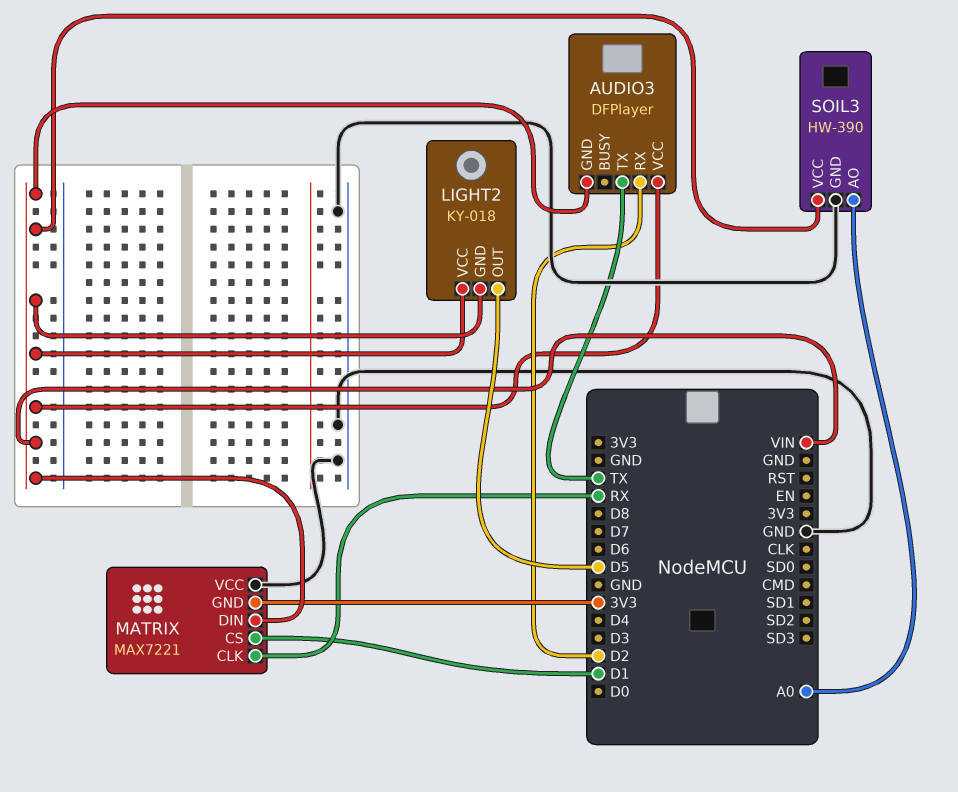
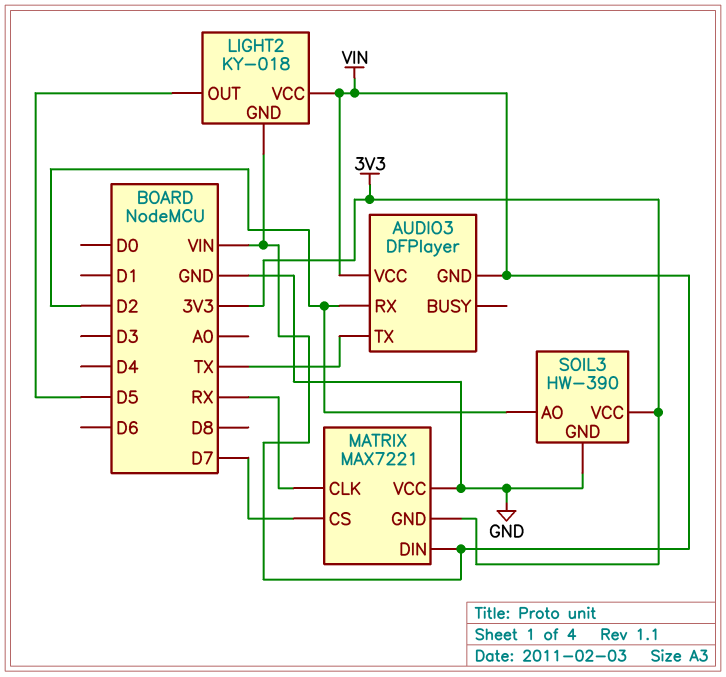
MATRIX pin CS: D1 -> D7
SOIL3 pin AO: A0 -> D2
SOIL3 pin VCC: VIN -> 3V3

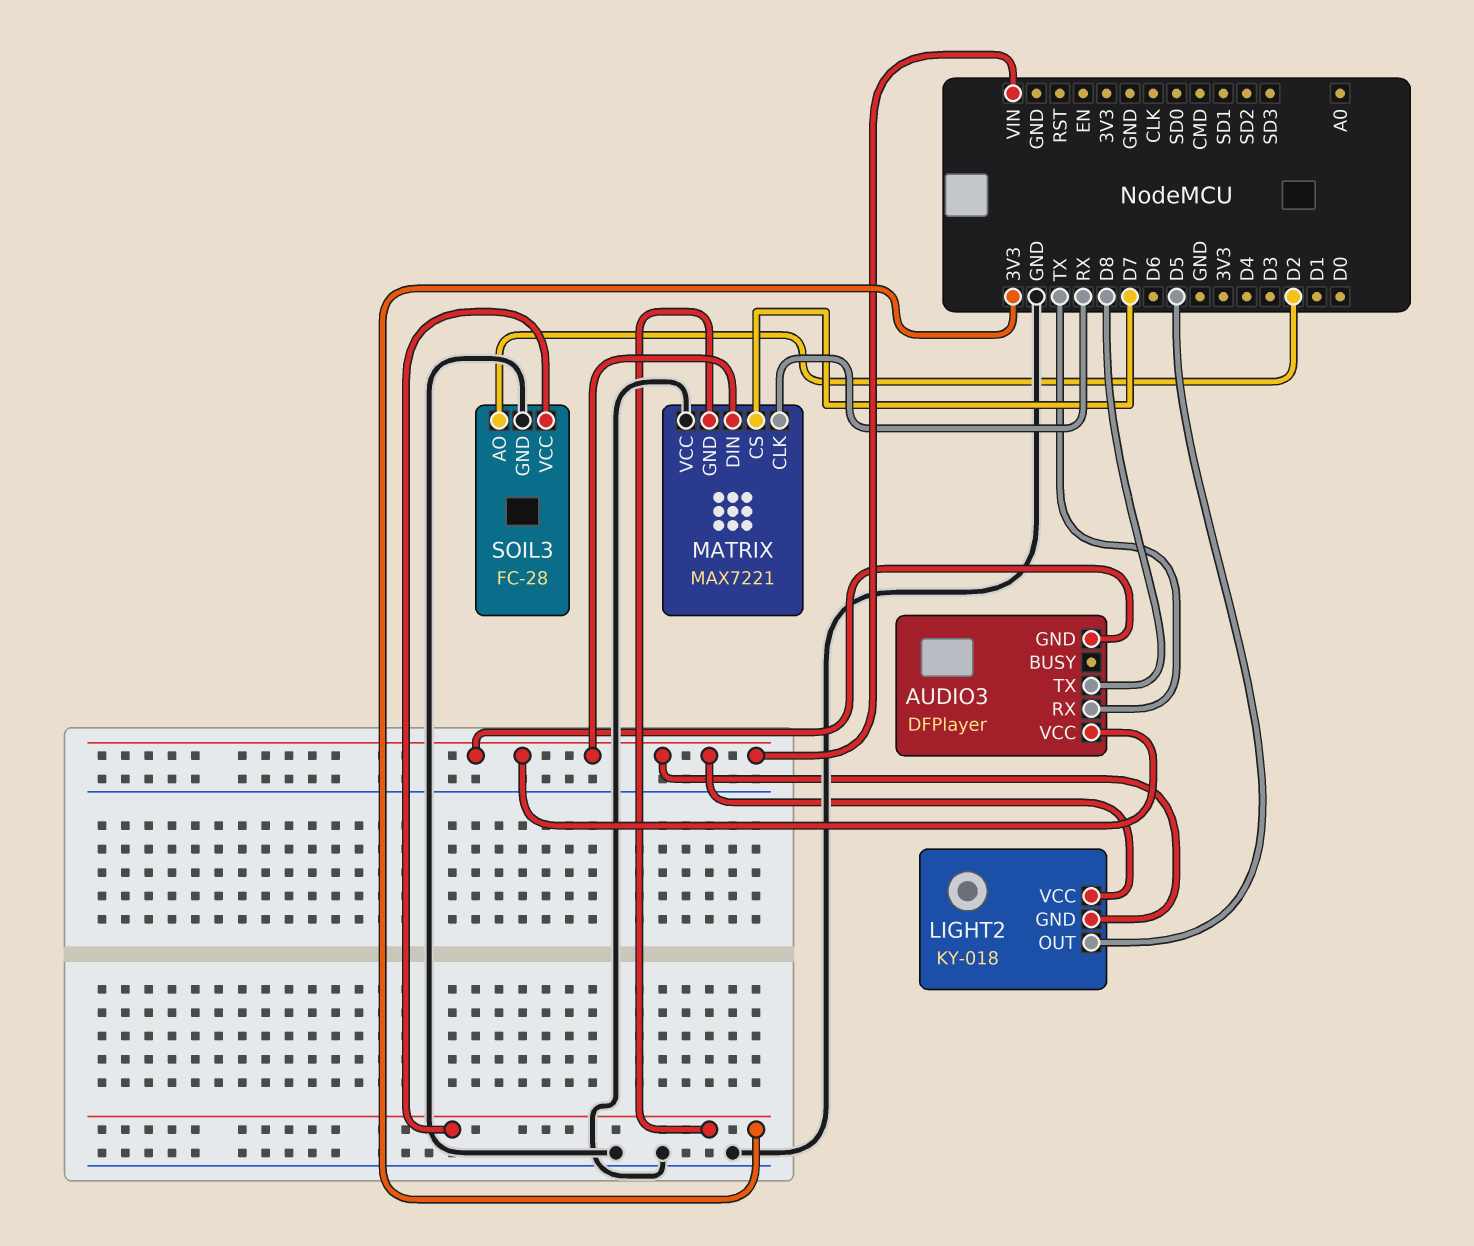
AUDIO3 pin RX: D2 -> TX
AUDIO3 pin TX: TX -> D8
SOIL3: HW-390 -> FC-28

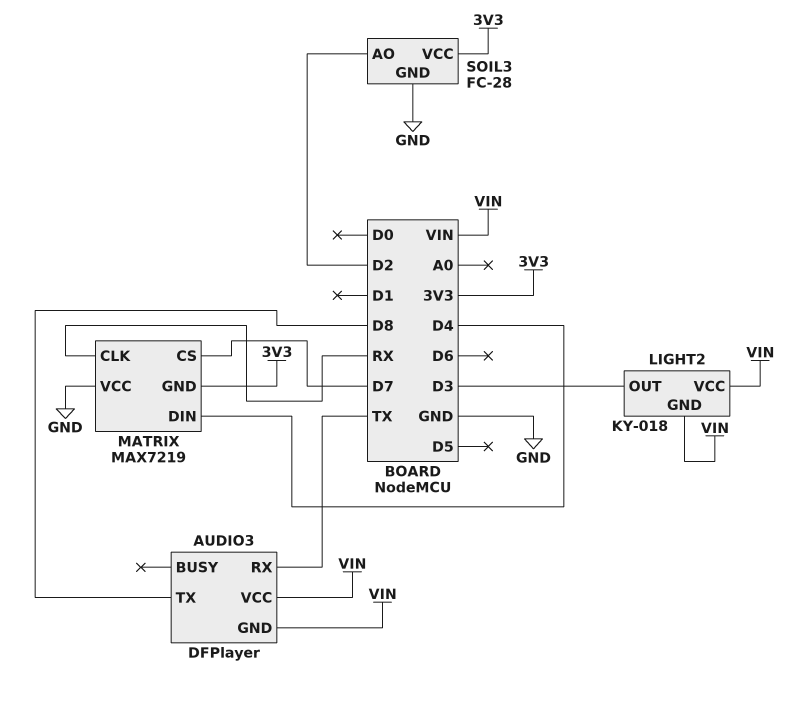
LIGHT2 pin OUT: D5 -> D3
MATRIX: MAX7221 -> MAX7219
MATRIX pin DIN: VIN -> D4

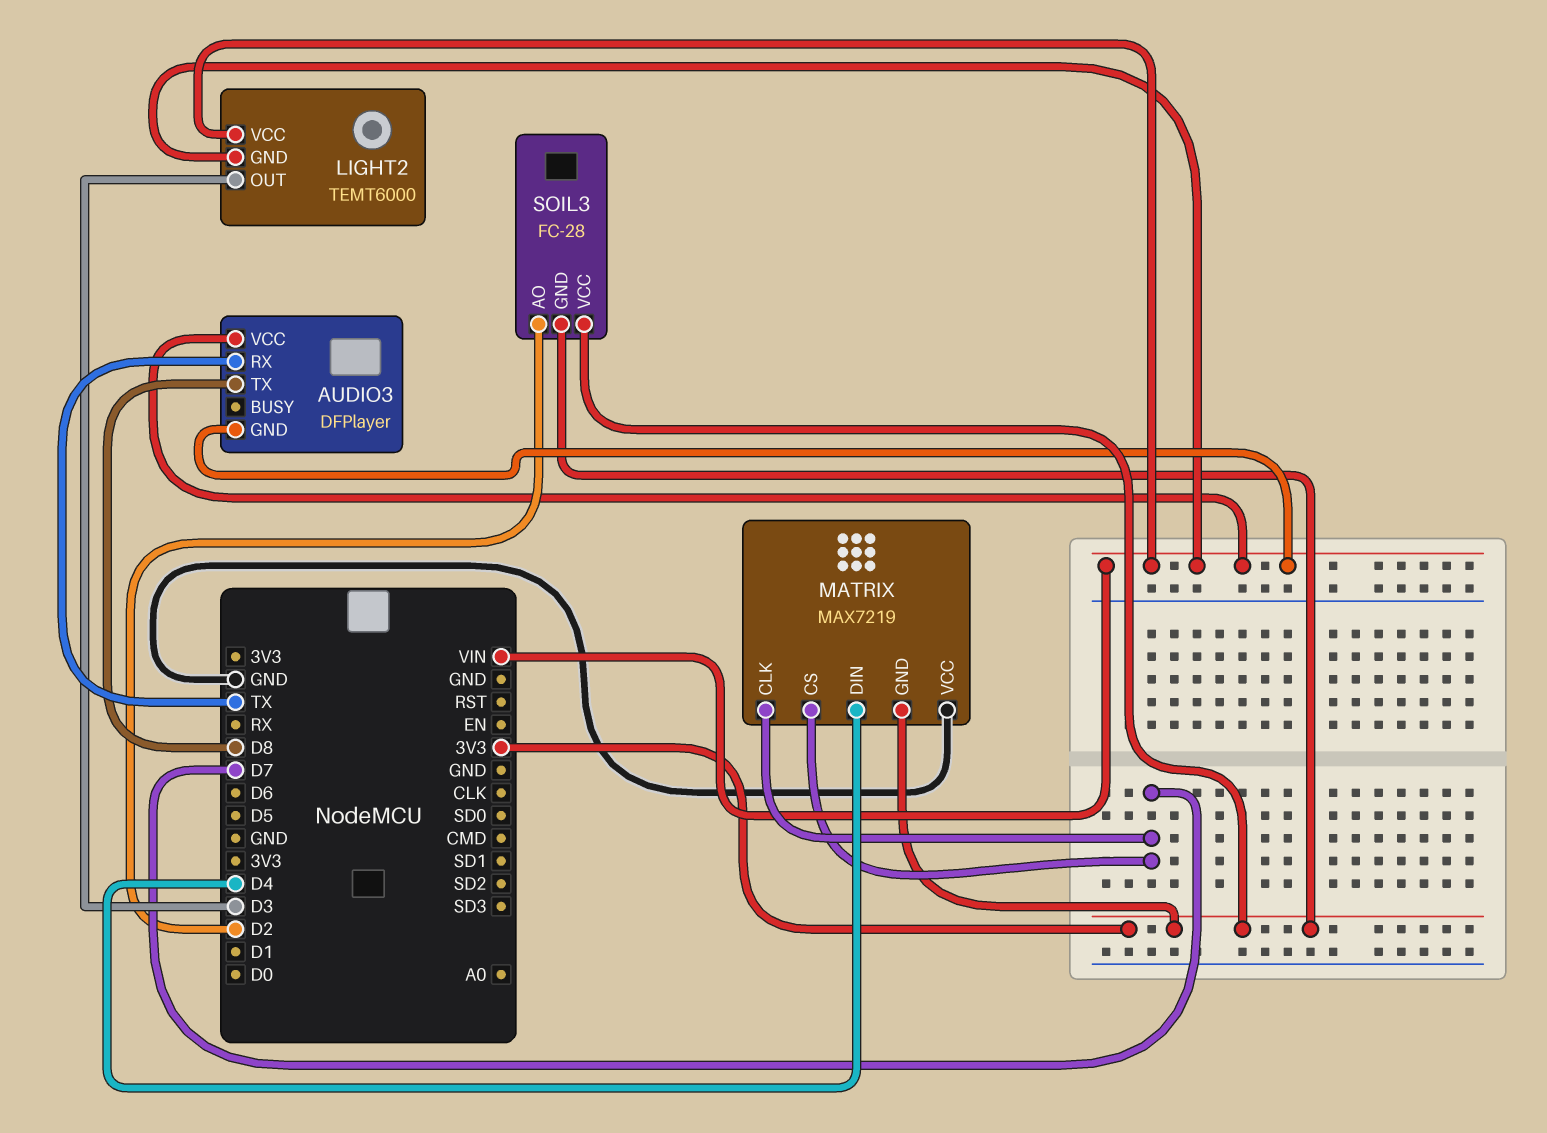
LIGHT2: KY-018 -> TEMT6000
MATRIX pin CLK: RX -> D7
SOIL3 pin GND: GND -> 3V3

